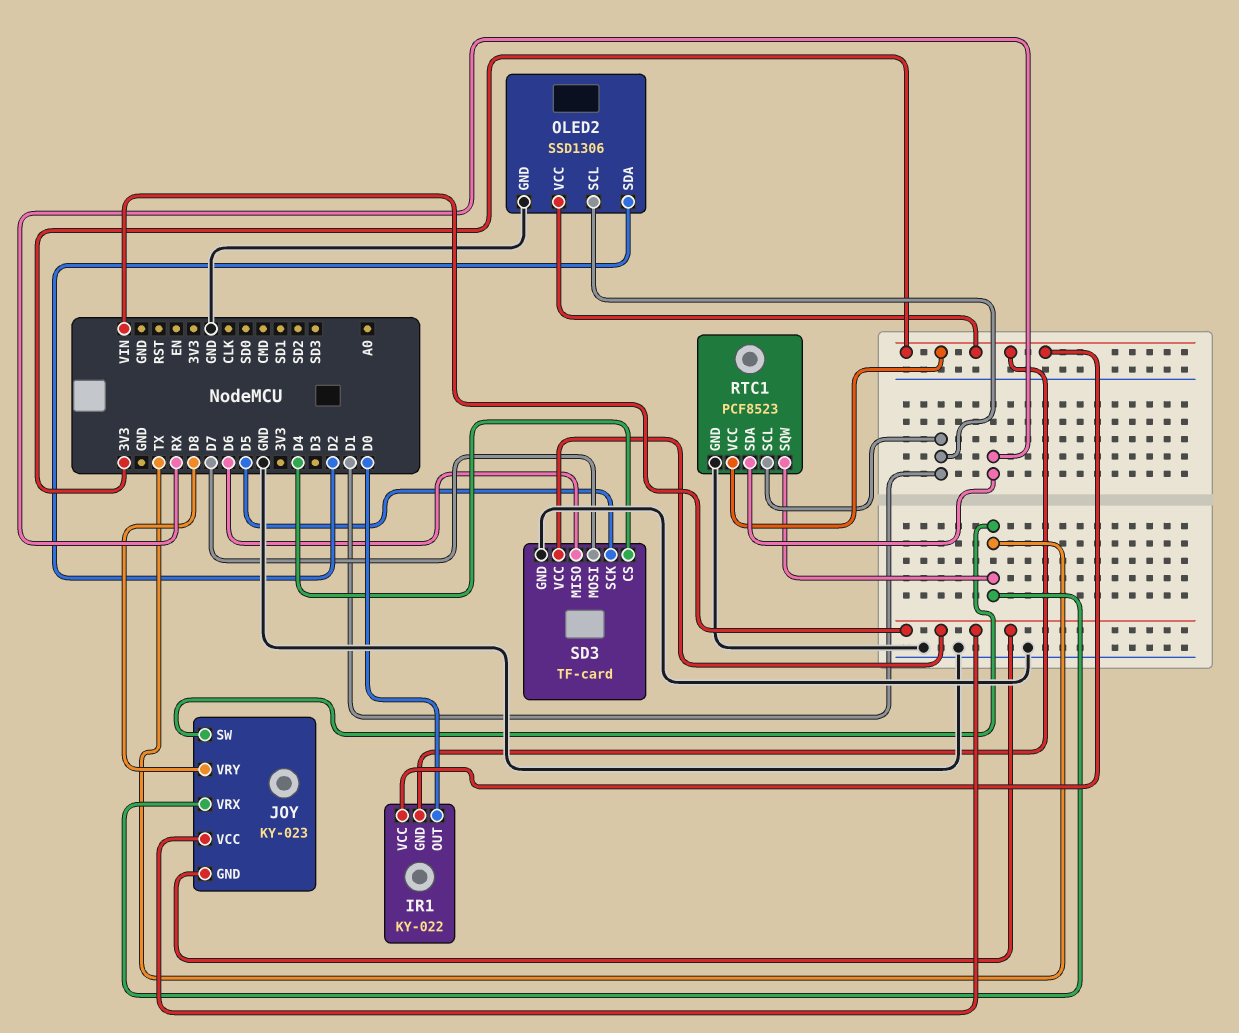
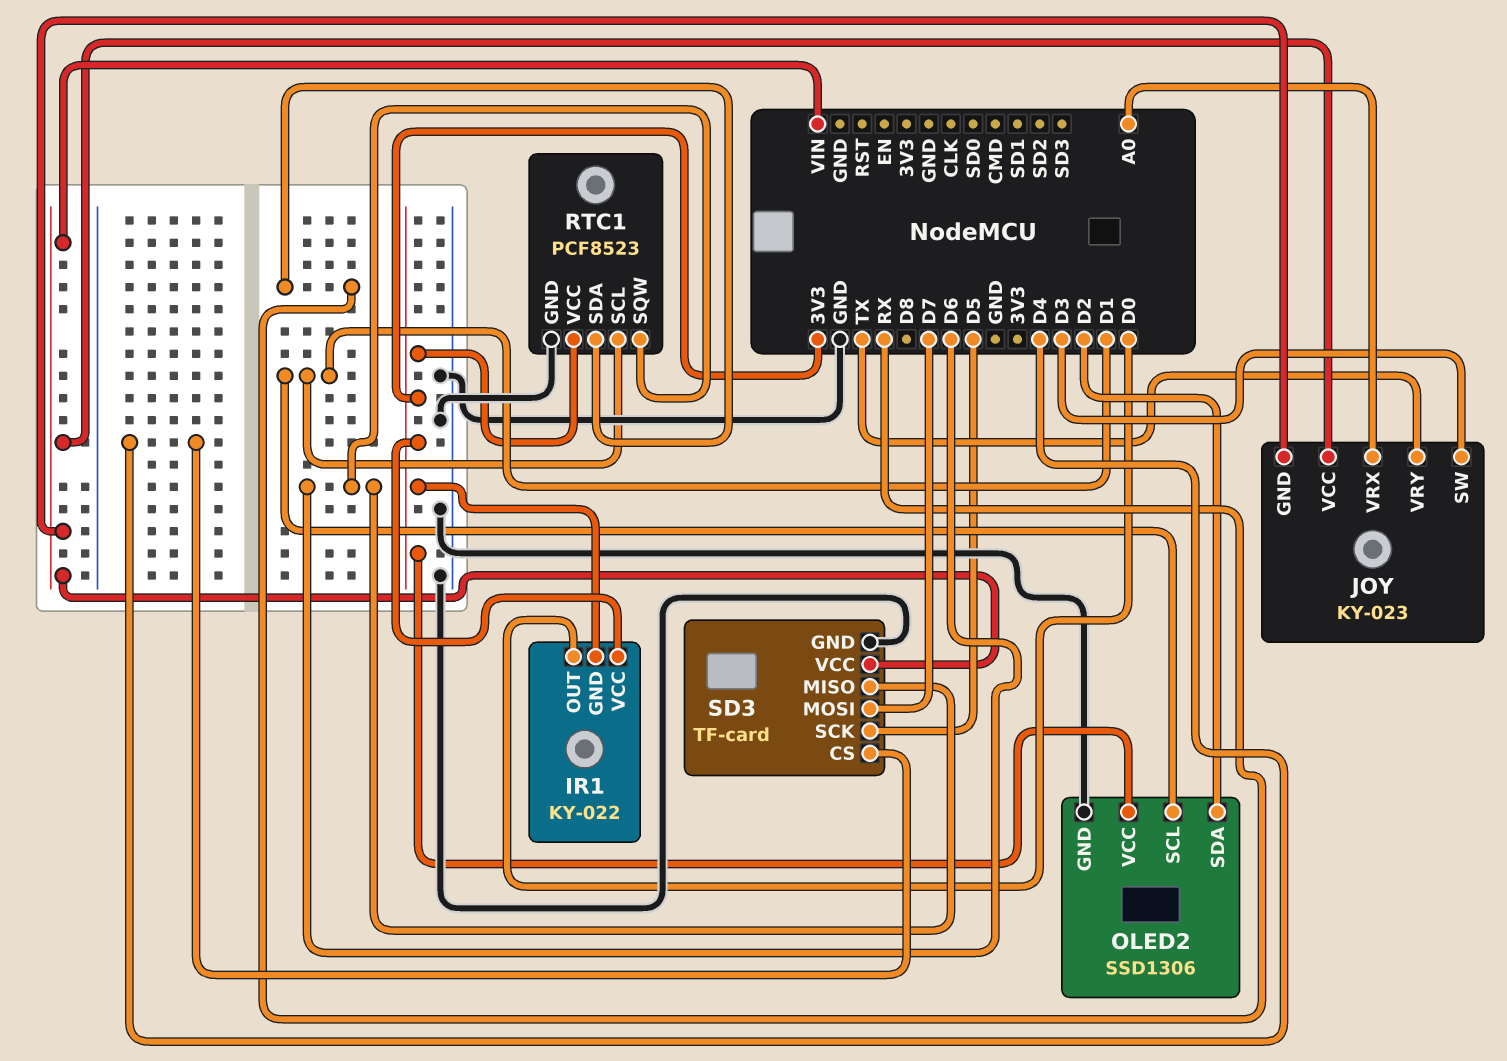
JOY pin SW: TX -> D3
JOY pin VRX: TX -> A0
JOY pin VRY: D8 -> TX
RTC1 pin SQW: TX -> D6

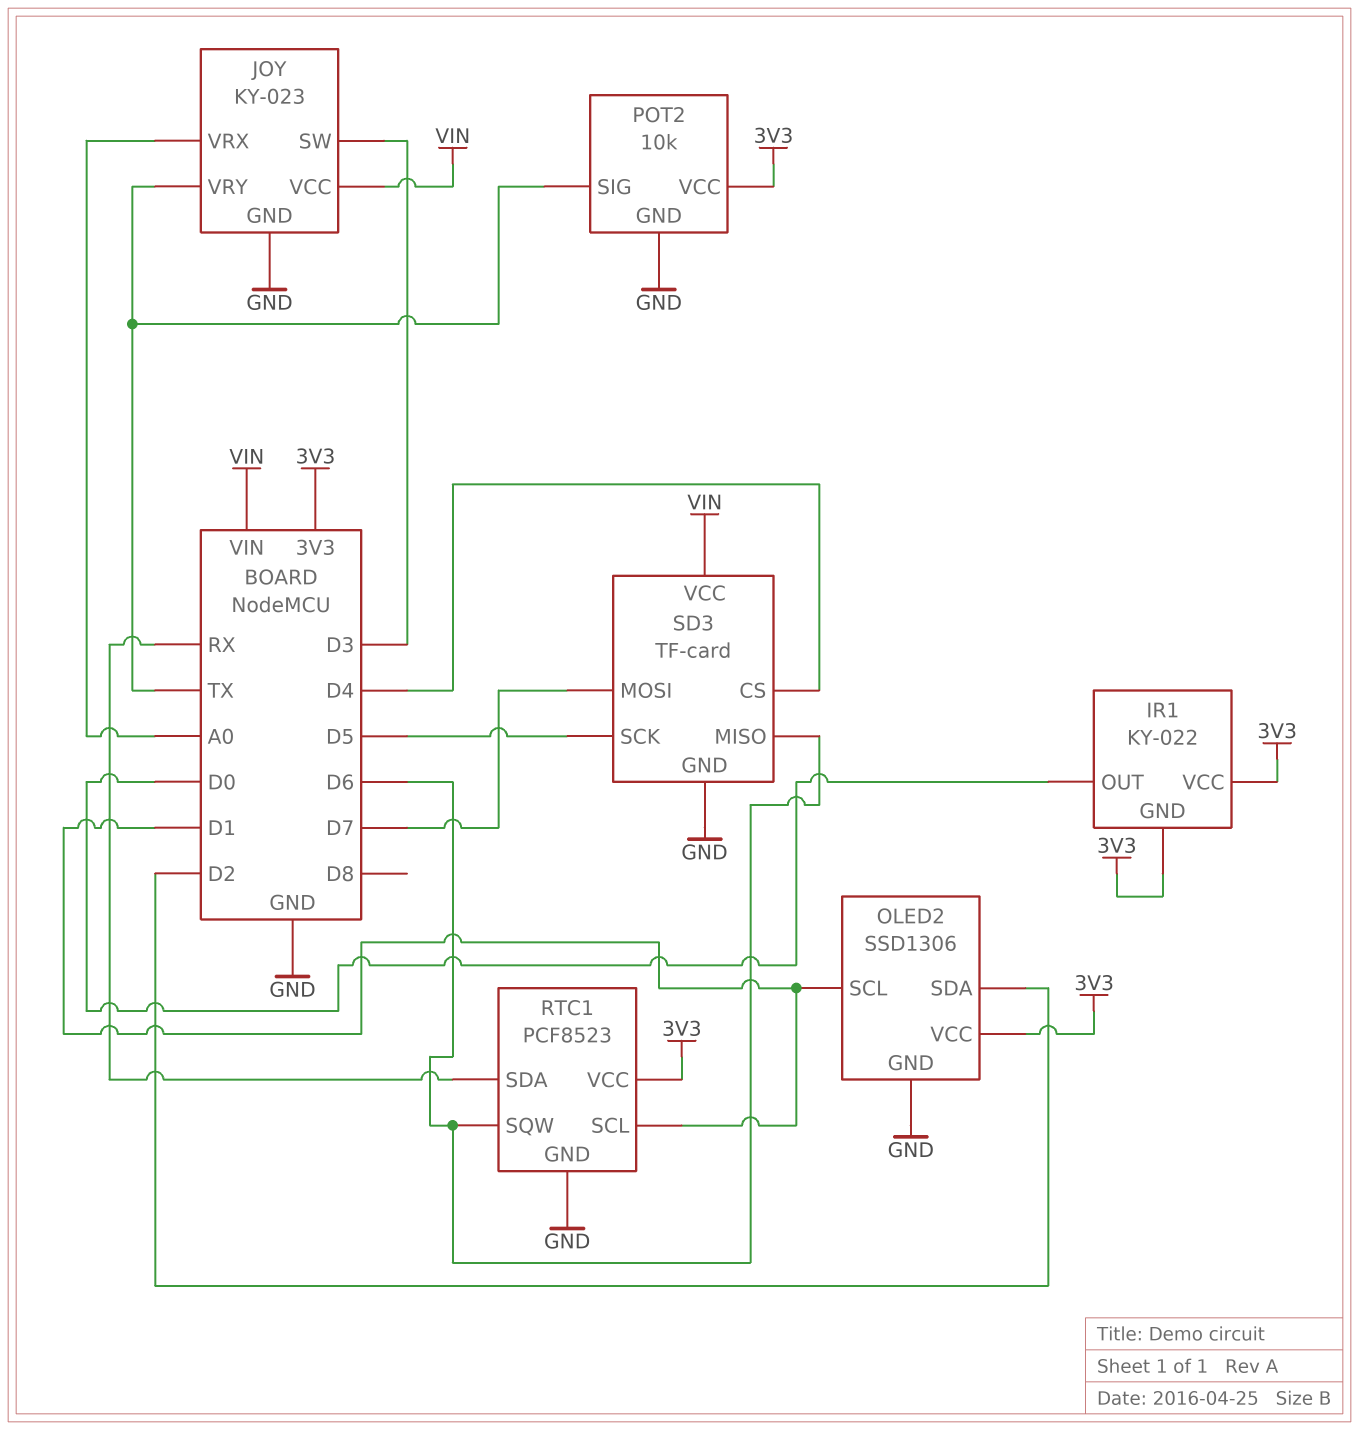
JOY pin GND: VIN -> GND
POT2: none -> 10k
POT2 pin GND: none -> GND
POT2 pin SIG: none -> TX
POT2 pin VCC: none -> 3V3

